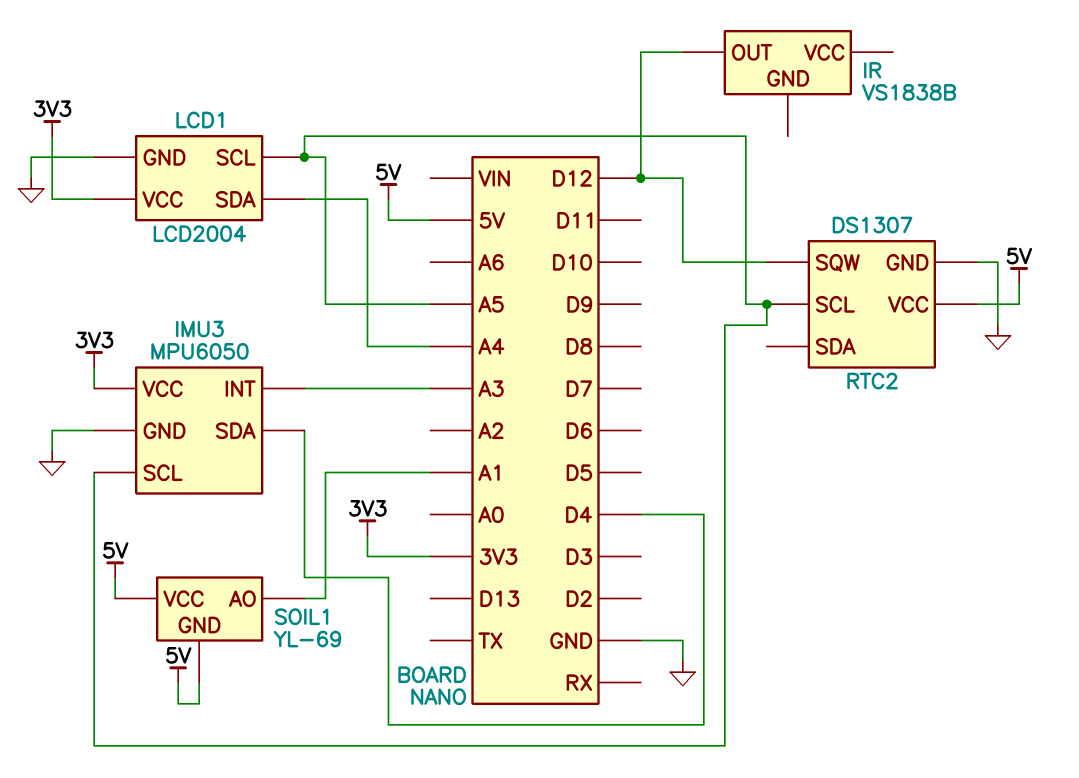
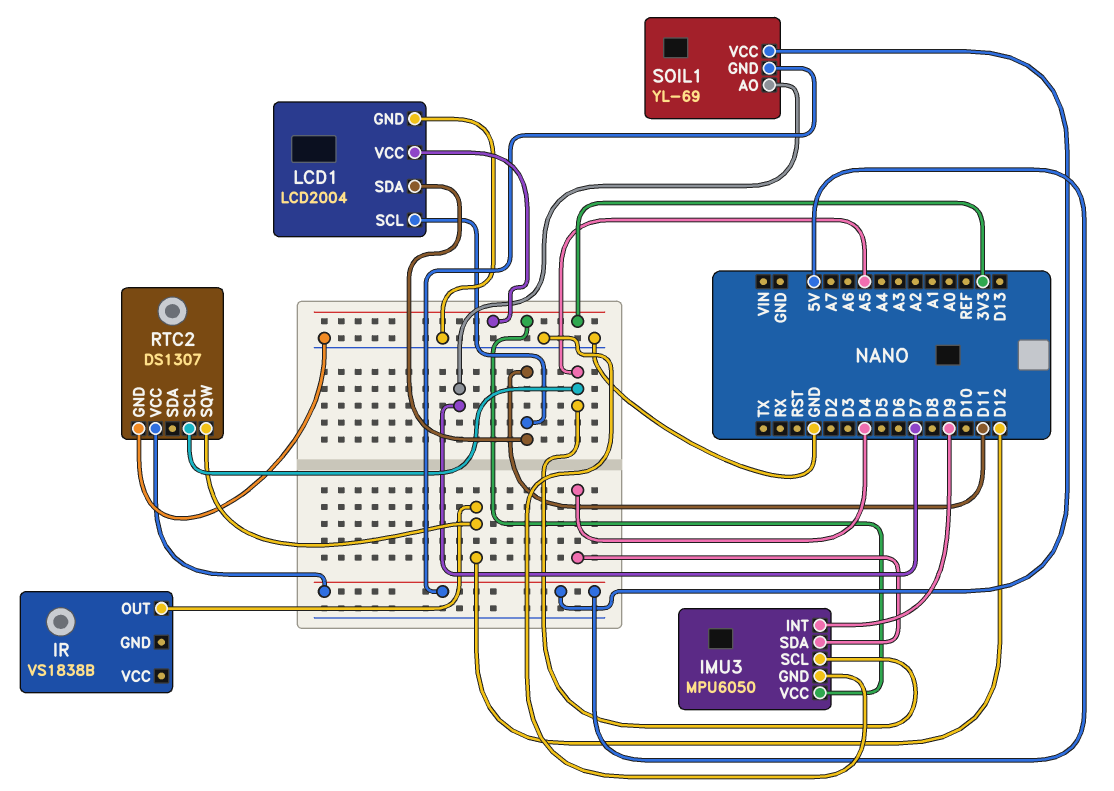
IMU3 pin INT: A3 -> D9
LCD1 pin SCL: A5 -> D11
LCD1 pin SDA: A4 -> D11
SOIL1 pin AO: A1 -> D7

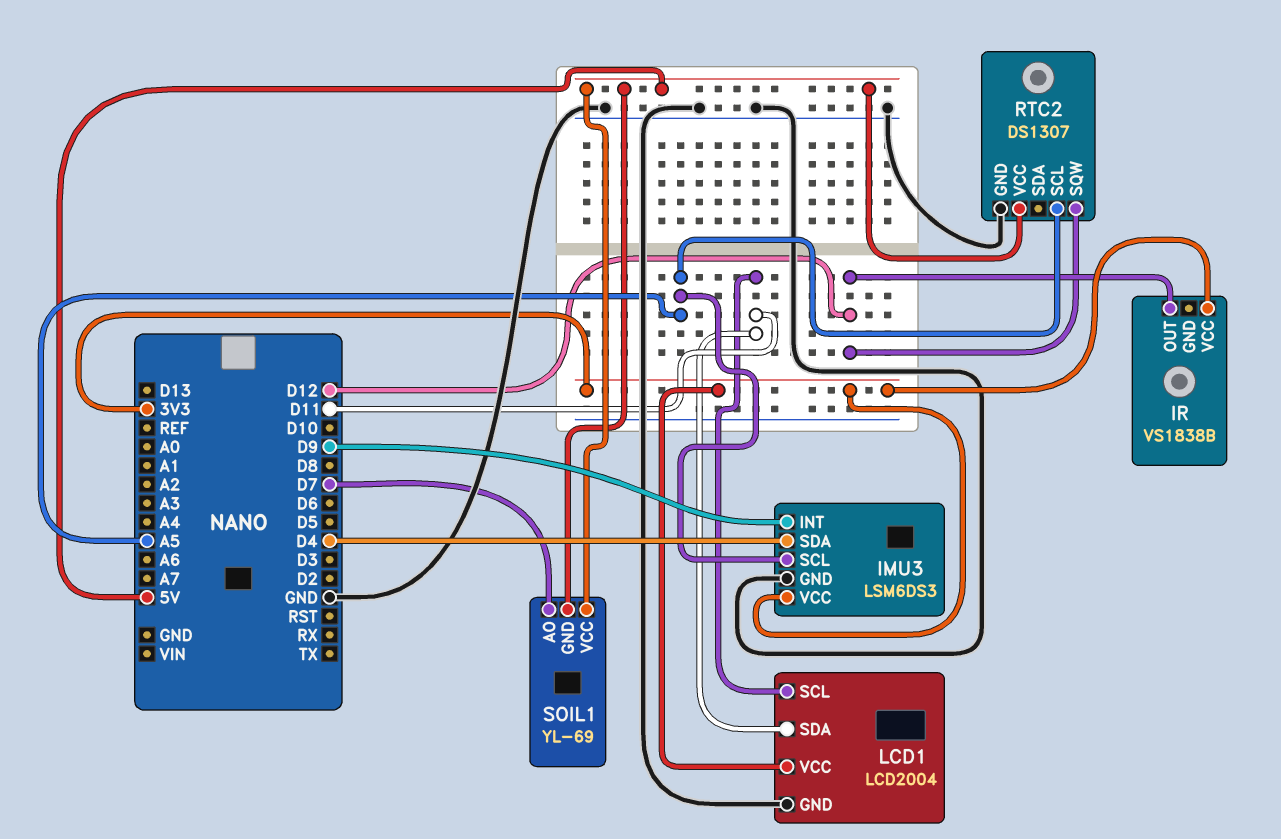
IMU3: MPU6050 -> LSM6DS3
IR pin VCC: none -> 3V3

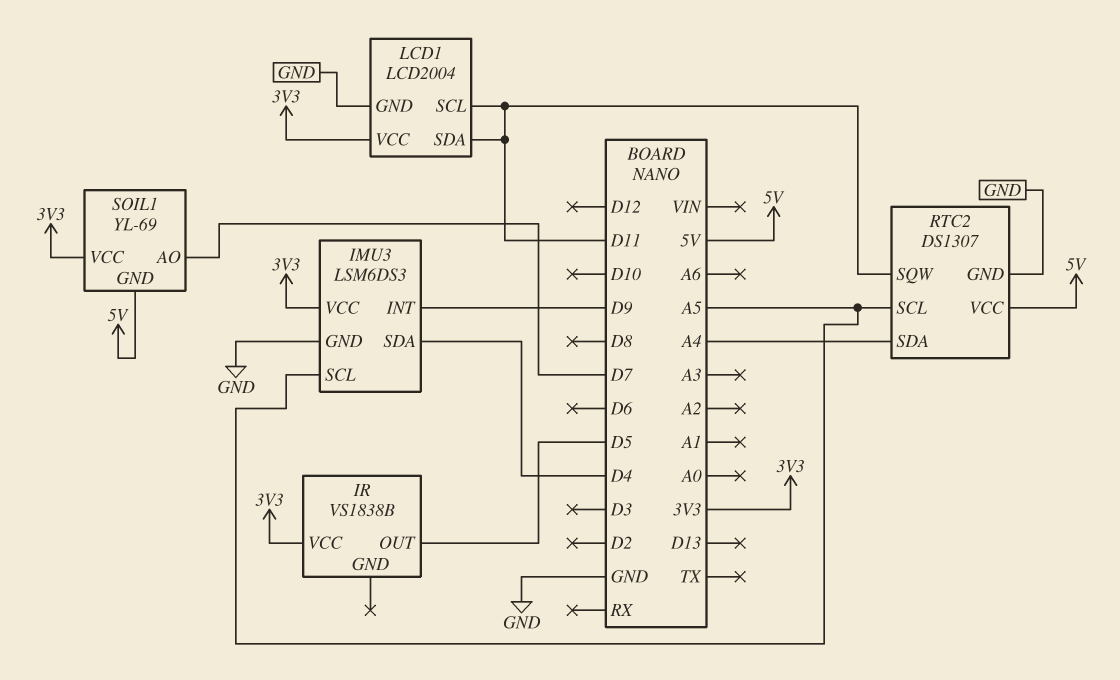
IR pin OUT: D12 -> D5
RTC2 pin SDA: none -> A4
RTC2 pin SQW: D12 -> D11
SOIL1 pin VCC: 5V -> 3V3

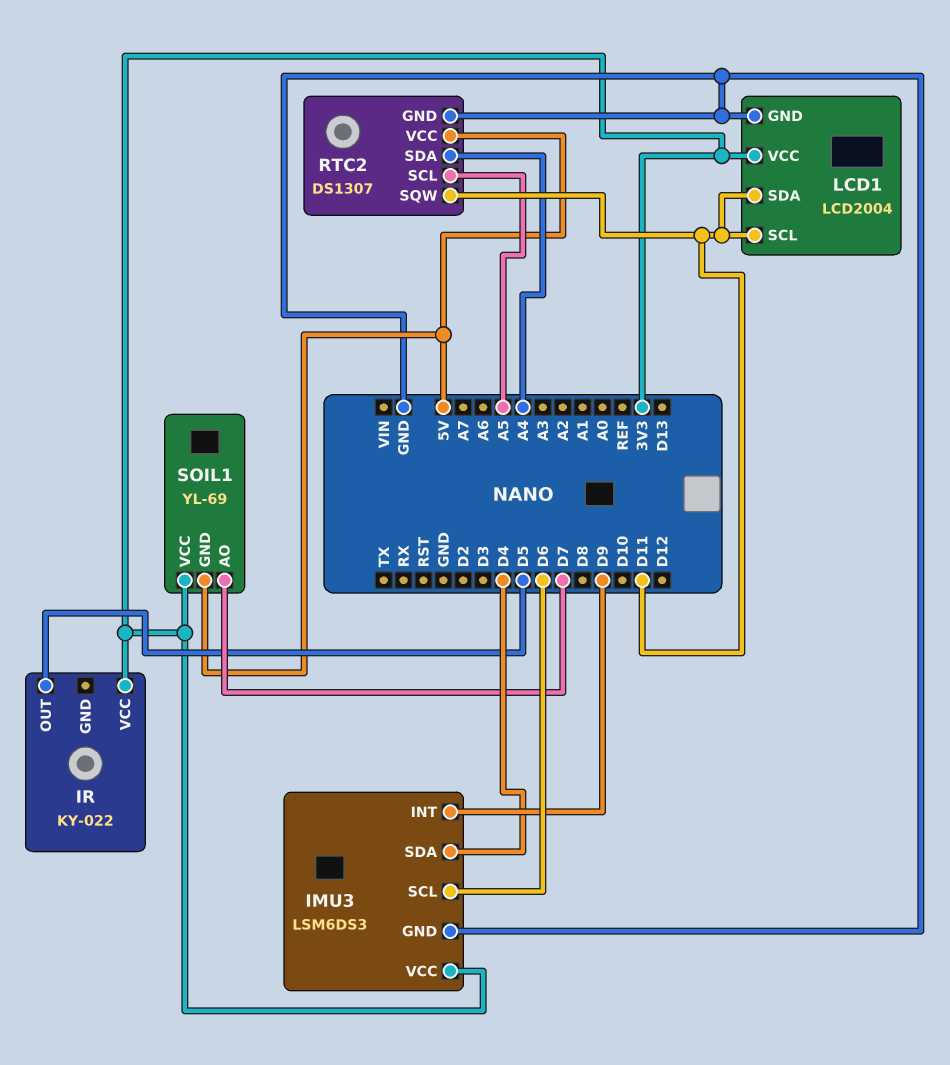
IMU3 pin SCL: A5 -> D6
IR: VS1838B -> KY-022

